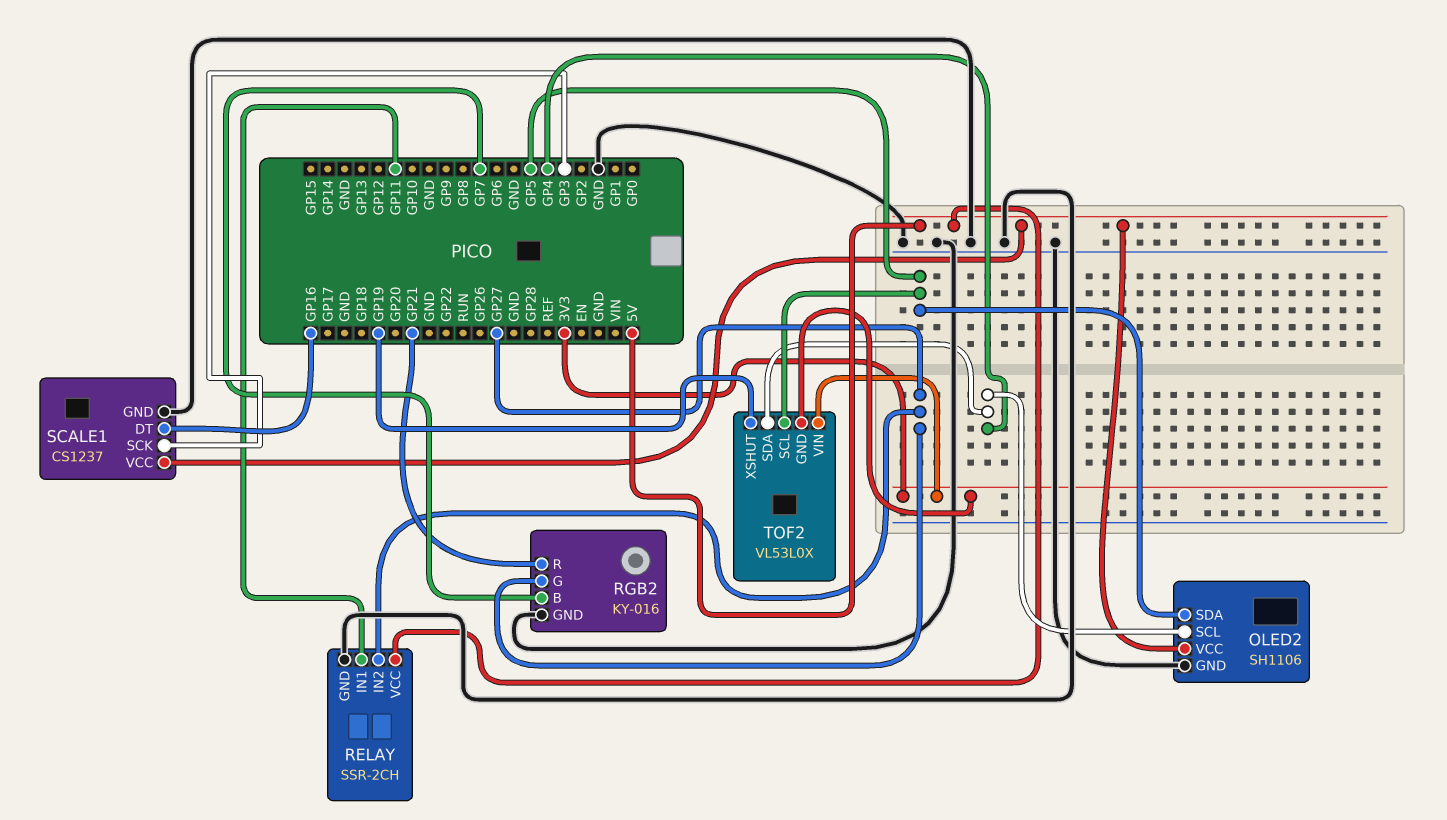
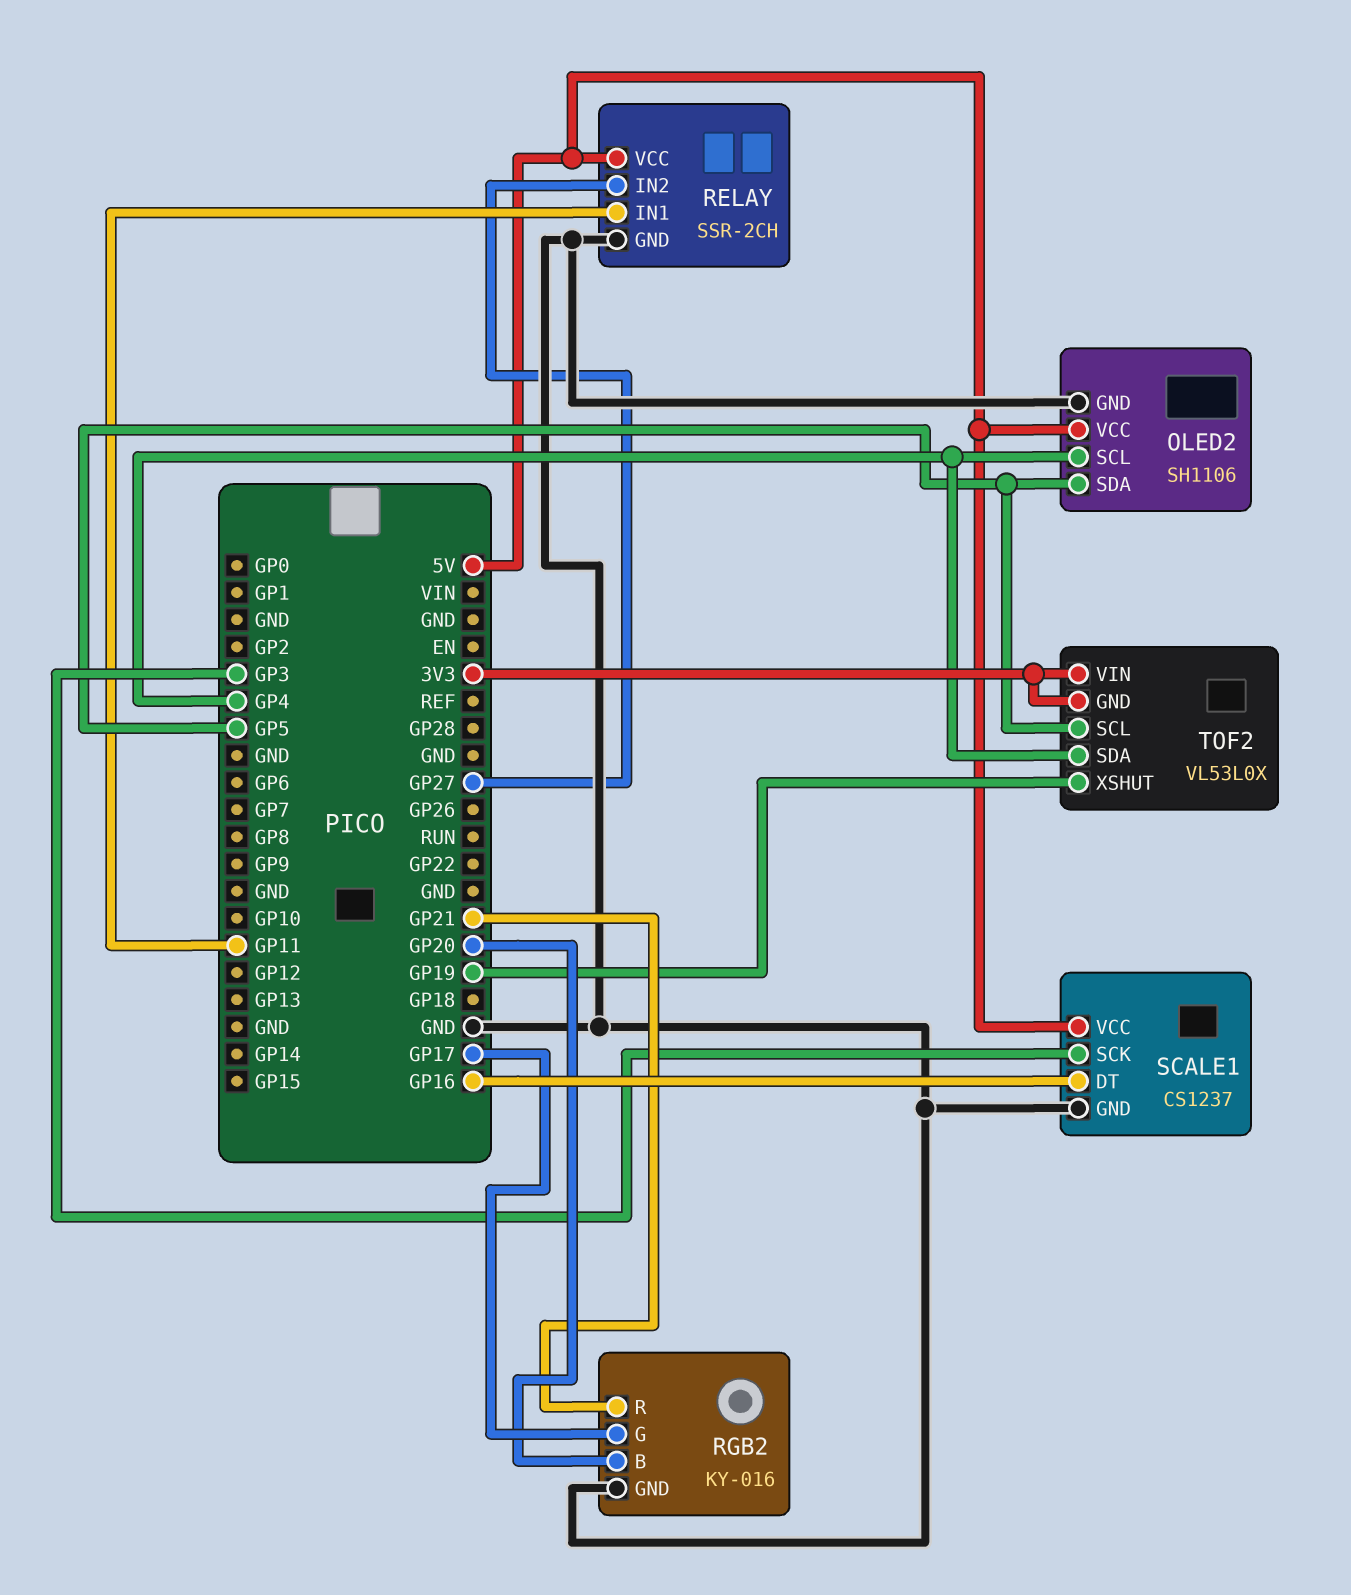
RGB2 pin B: GP7 -> GP20
RGB2 pin G: GP27 -> GP17

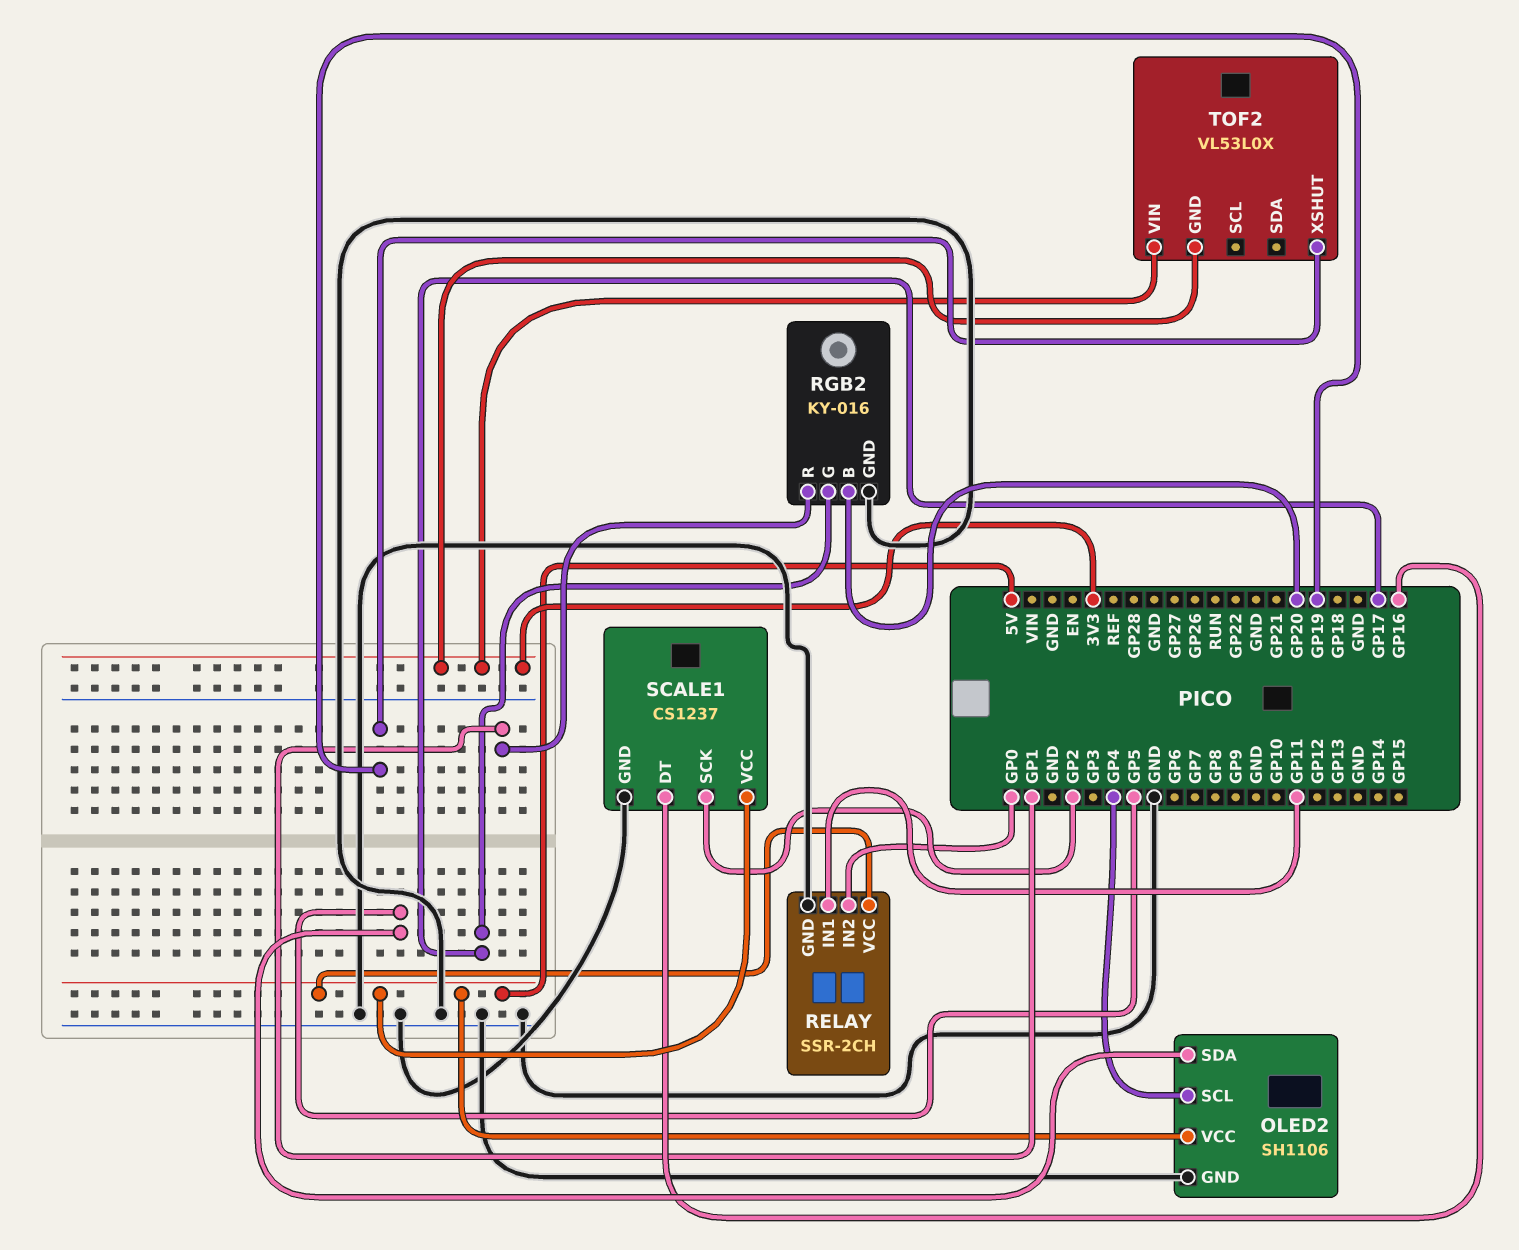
RELAY pin IN2: GP27 -> GP0
RGB2 pin R: GP21 -> GP1
SCALE1 pin SCK: GP3 -> GP2
TOF2 pin SCL: GP5 -> none
TOF2 pin SDA: GP4 -> none

